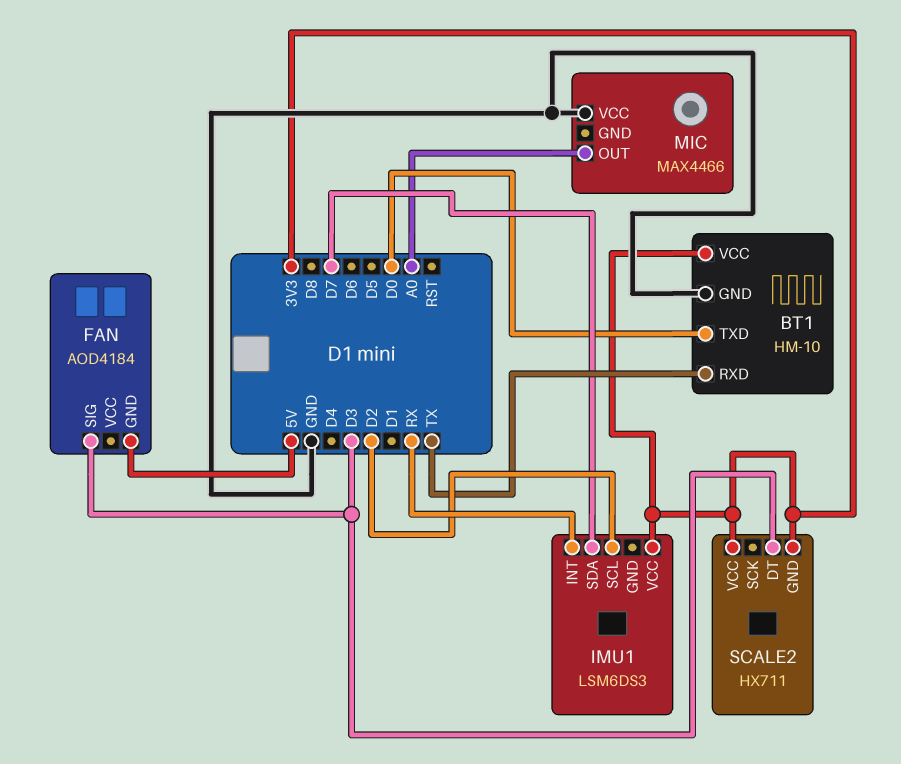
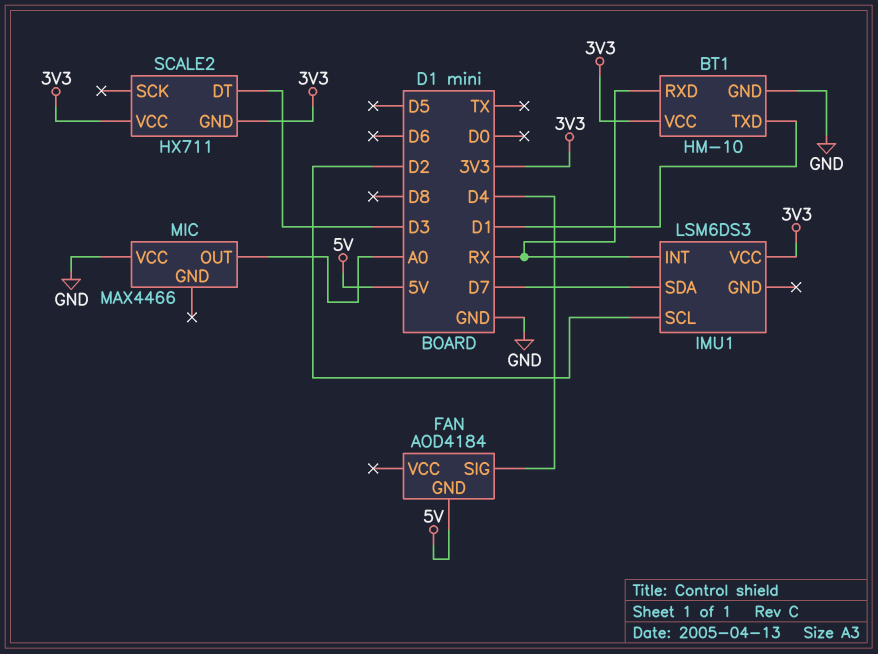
BT1 pin RXD: TX -> RX
BT1 pin TXD: D0 -> D1
FAN pin SIG: D3 -> D4

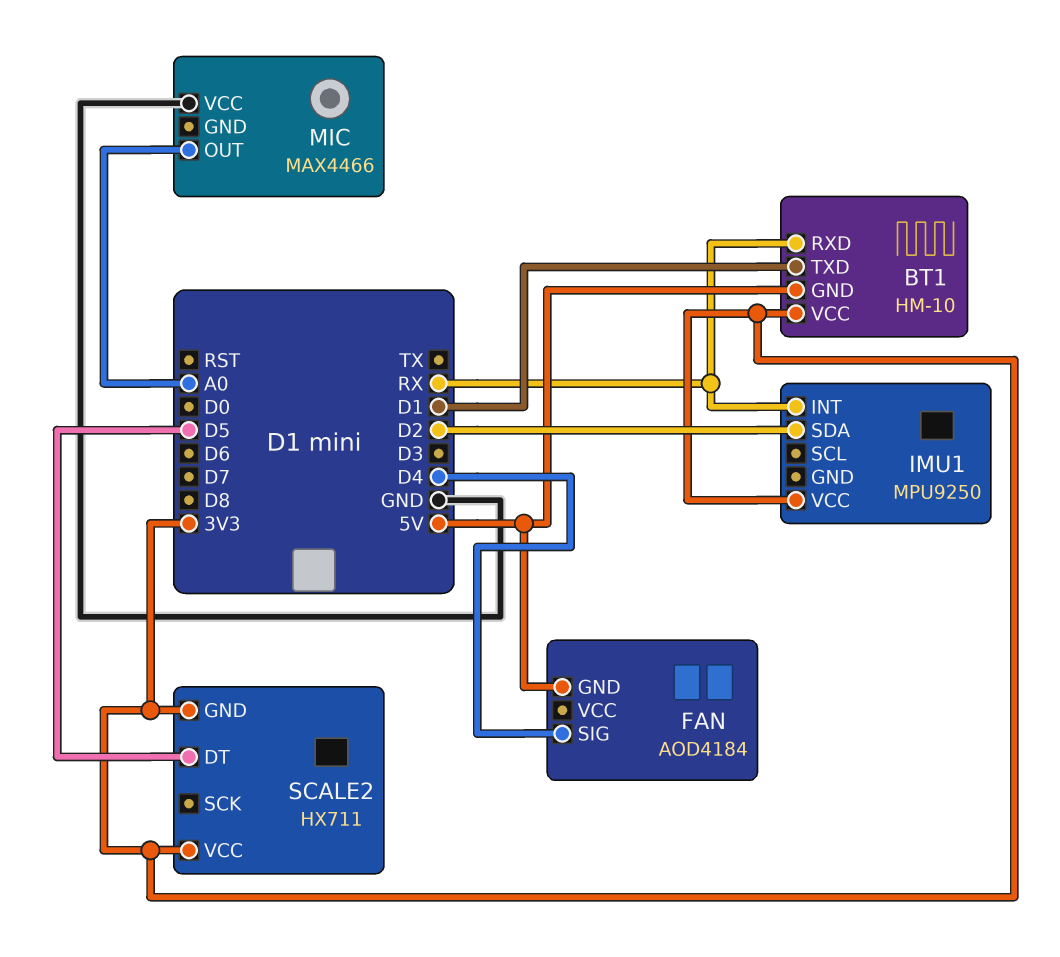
BT1 pin GND: GND -> 5V
IMU1: LSM6DS3 -> MPU9250
IMU1 pin SCL: D2 -> none
IMU1 pin SDA: D7 -> D2
SCALE2 pin DT: D3 -> D5

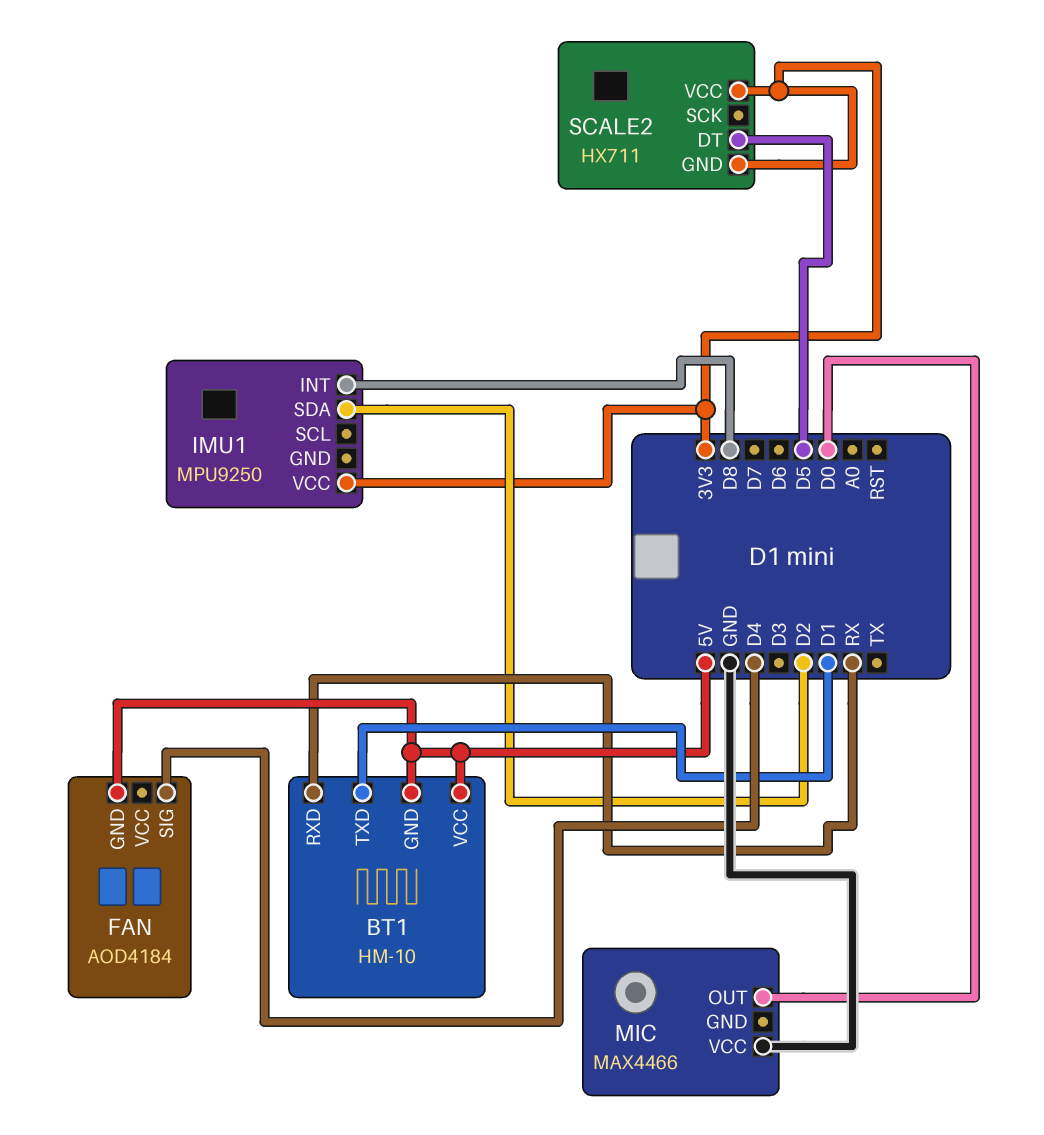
BT1 pin VCC: 3V3 -> 5V
IMU1 pin INT: RX -> D8
MIC pin OUT: A0 -> D0

